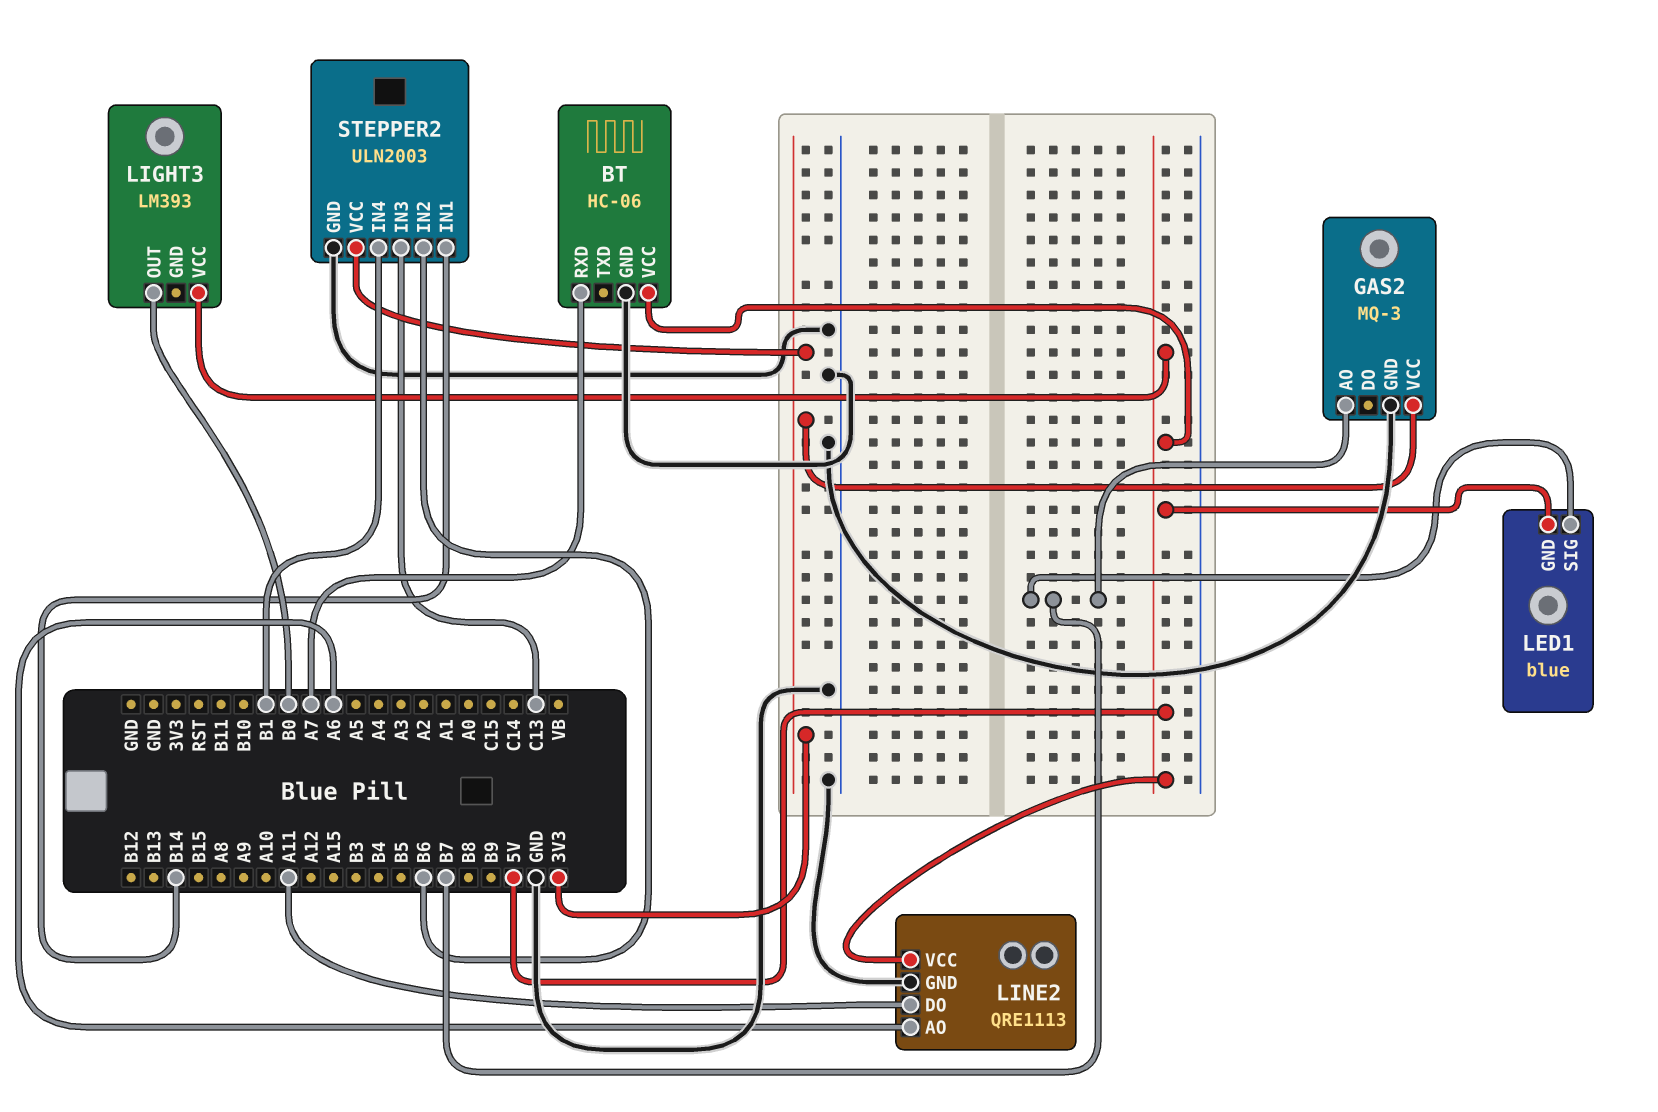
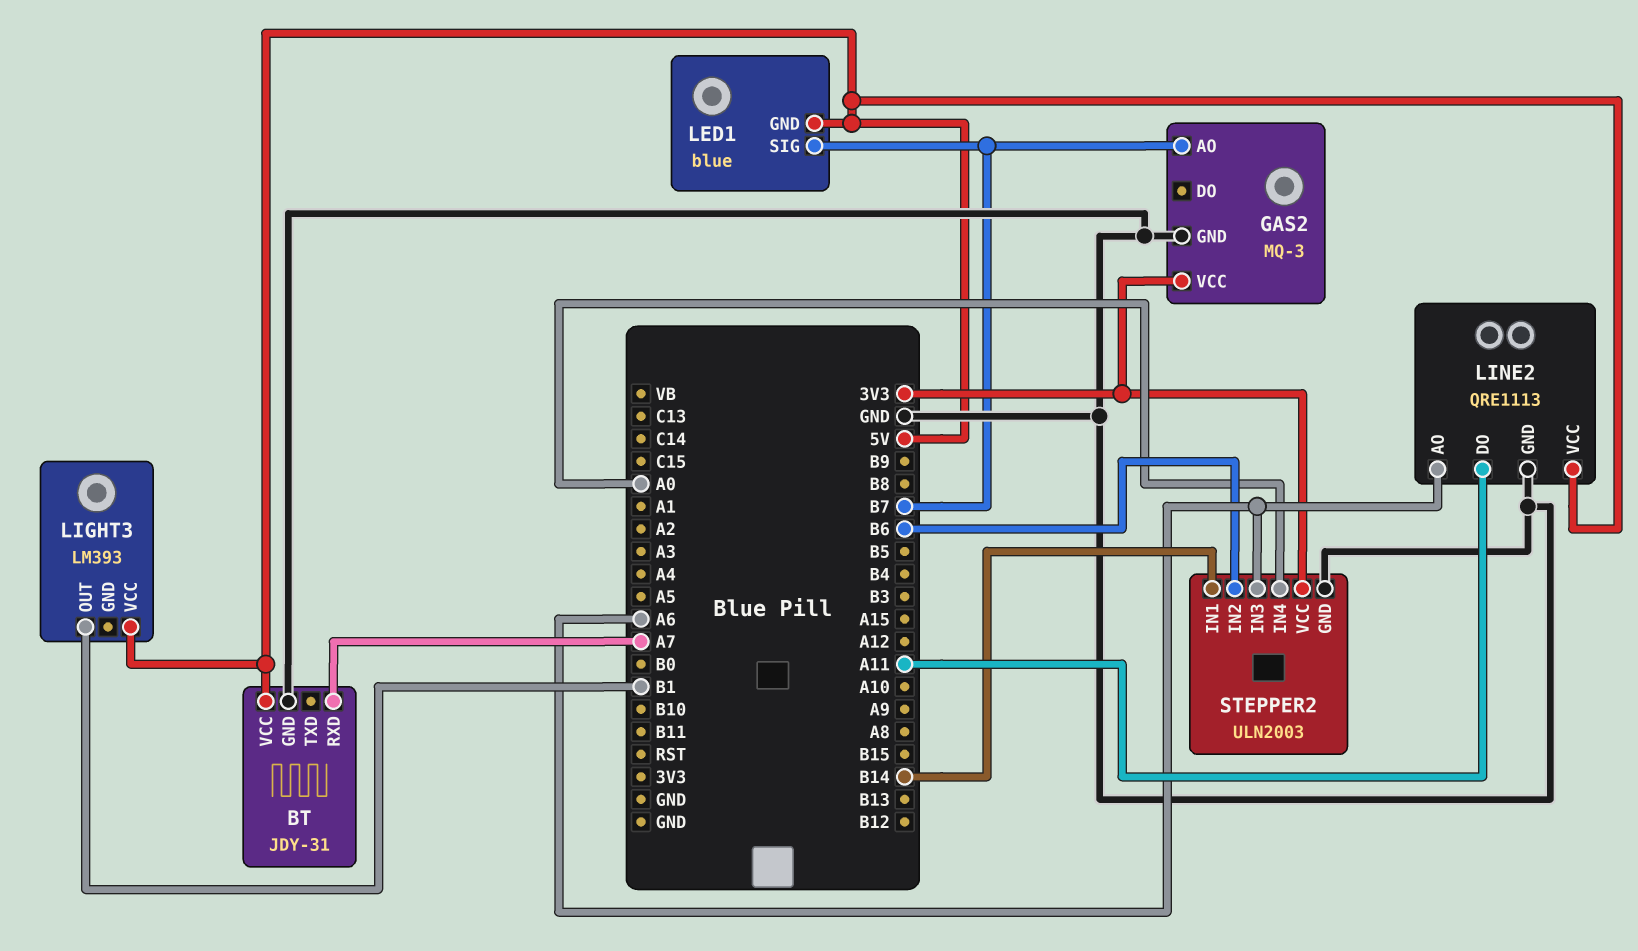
BT: HC-06 -> JDY-31
LIGHT3 pin OUT: B0 -> B1
STEPPER2 pin IN3: C13 -> A6
STEPPER2 pin IN4: B1 -> A0

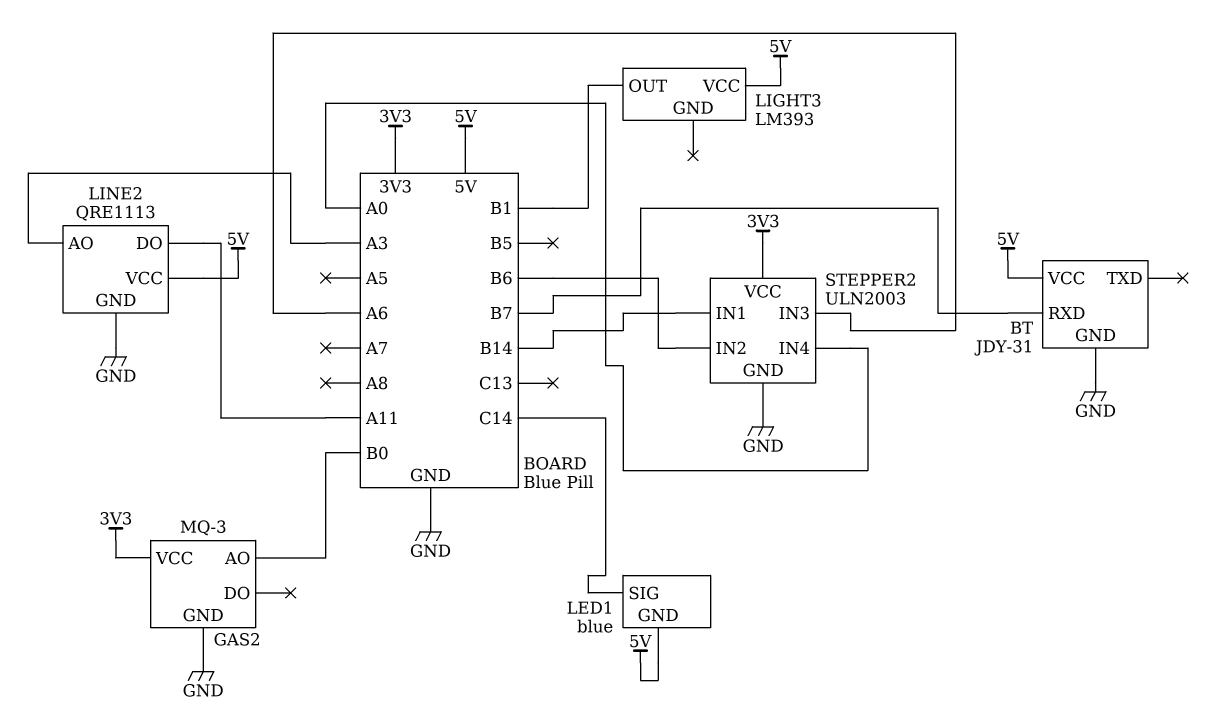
BT pin RXD: A7 -> B7
GAS2 pin AO: B7 -> B0
LED1 pin SIG: B7 -> C14
LINE2 pin AO: A6 -> A3

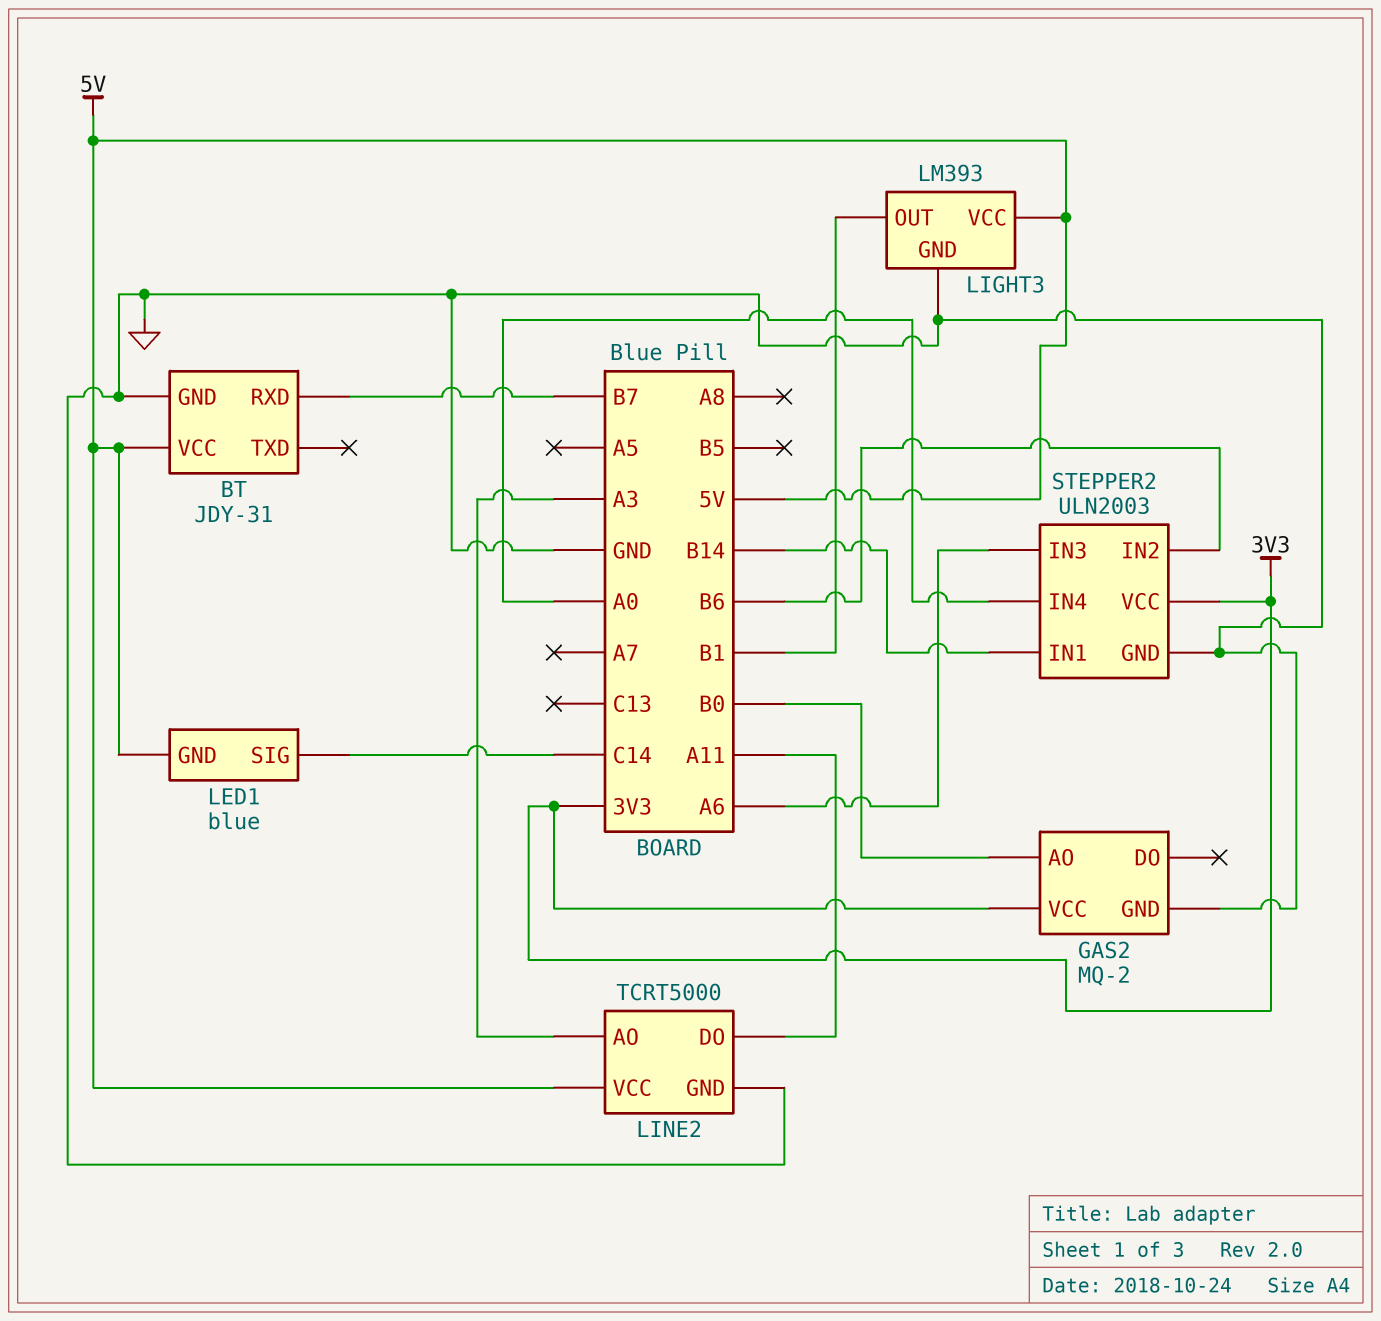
GAS2: MQ-3 -> MQ-2
LIGHT3 pin GND: none -> GND
LINE2: QRE1113 -> TCRT5000

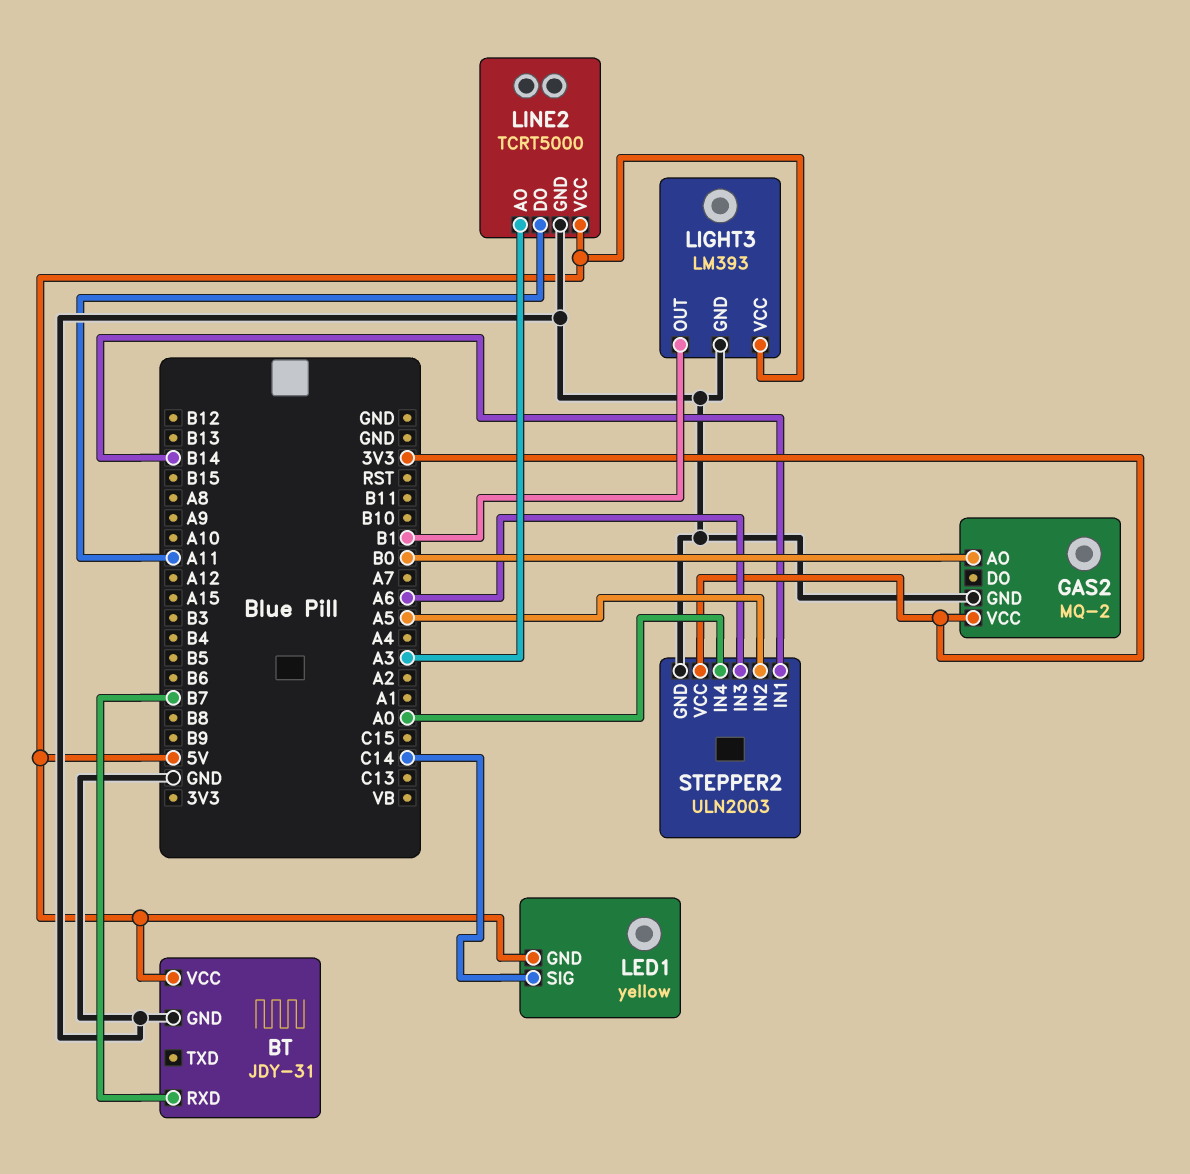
LED1: blue -> yellow
STEPPER2 pin IN2: B6 -> A5

